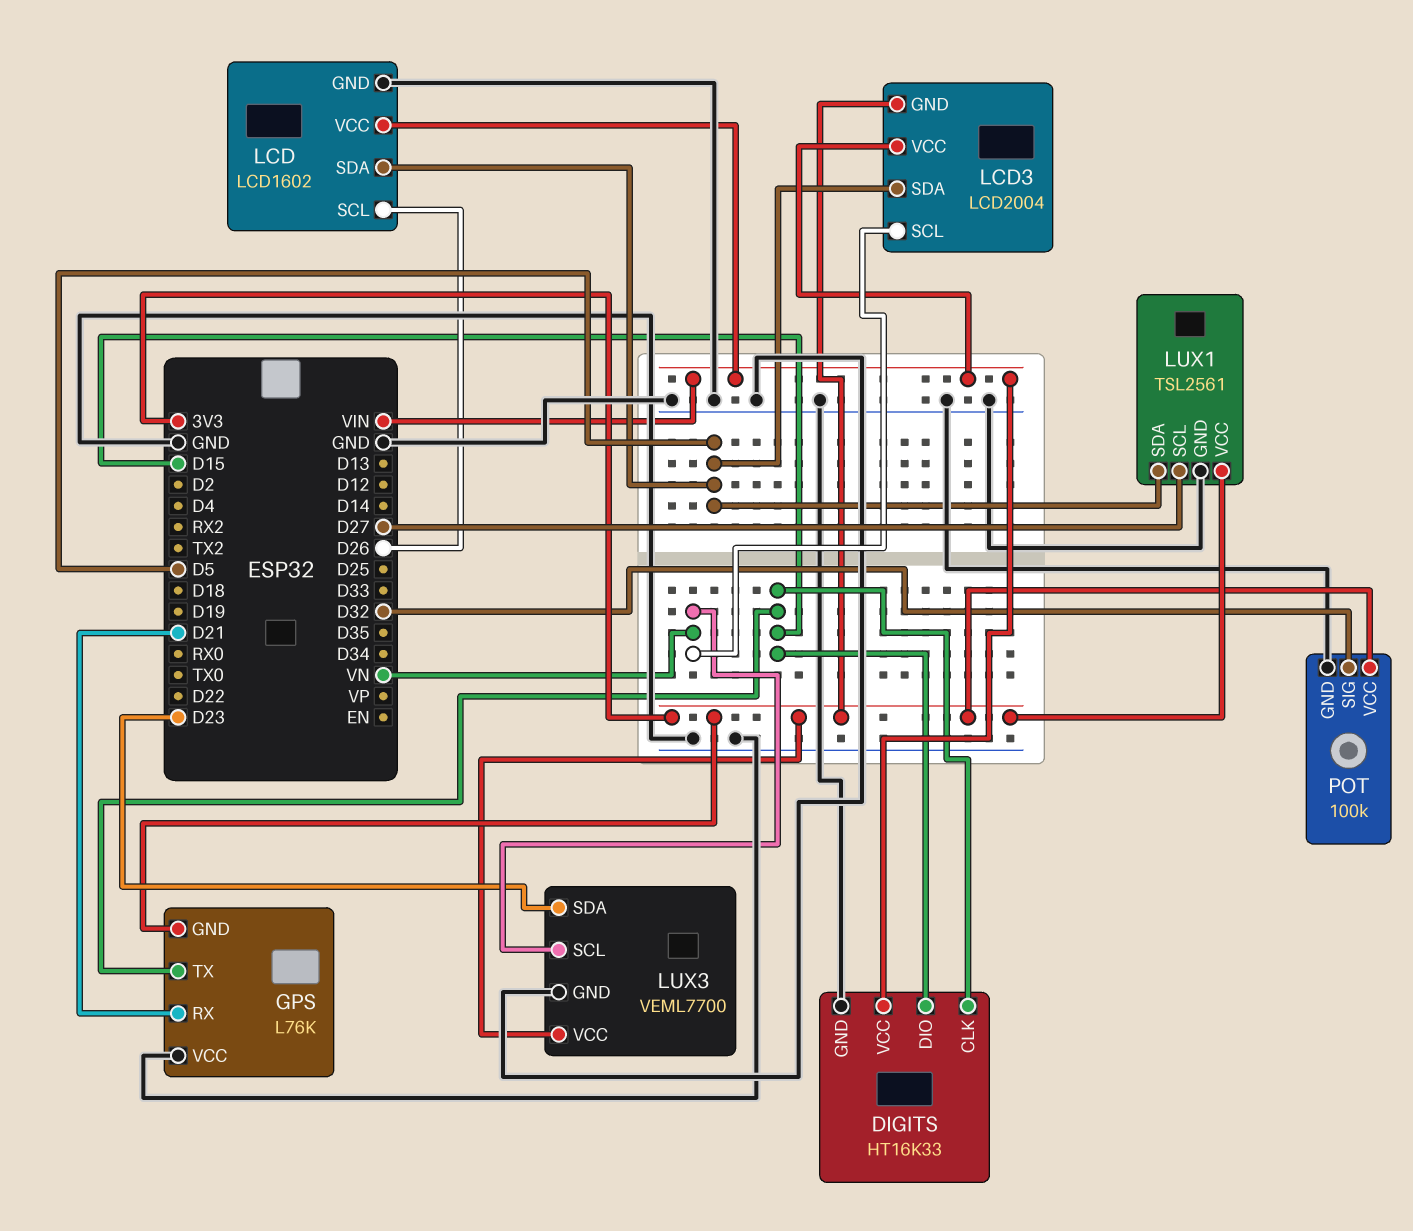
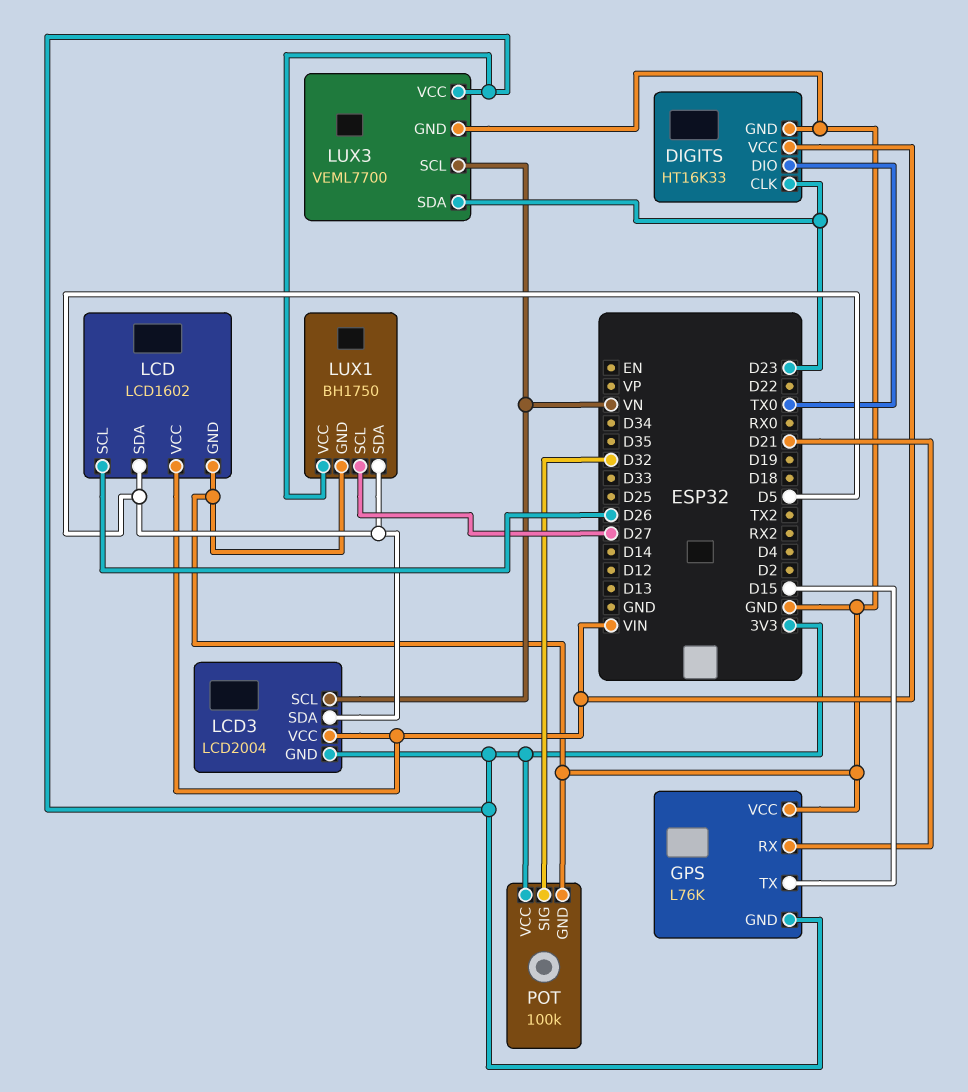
DIGITS pin CLK: D15 -> D23
DIGITS pin DIO: D15 -> TX0
LUX1: TSL2561 -> BH1750

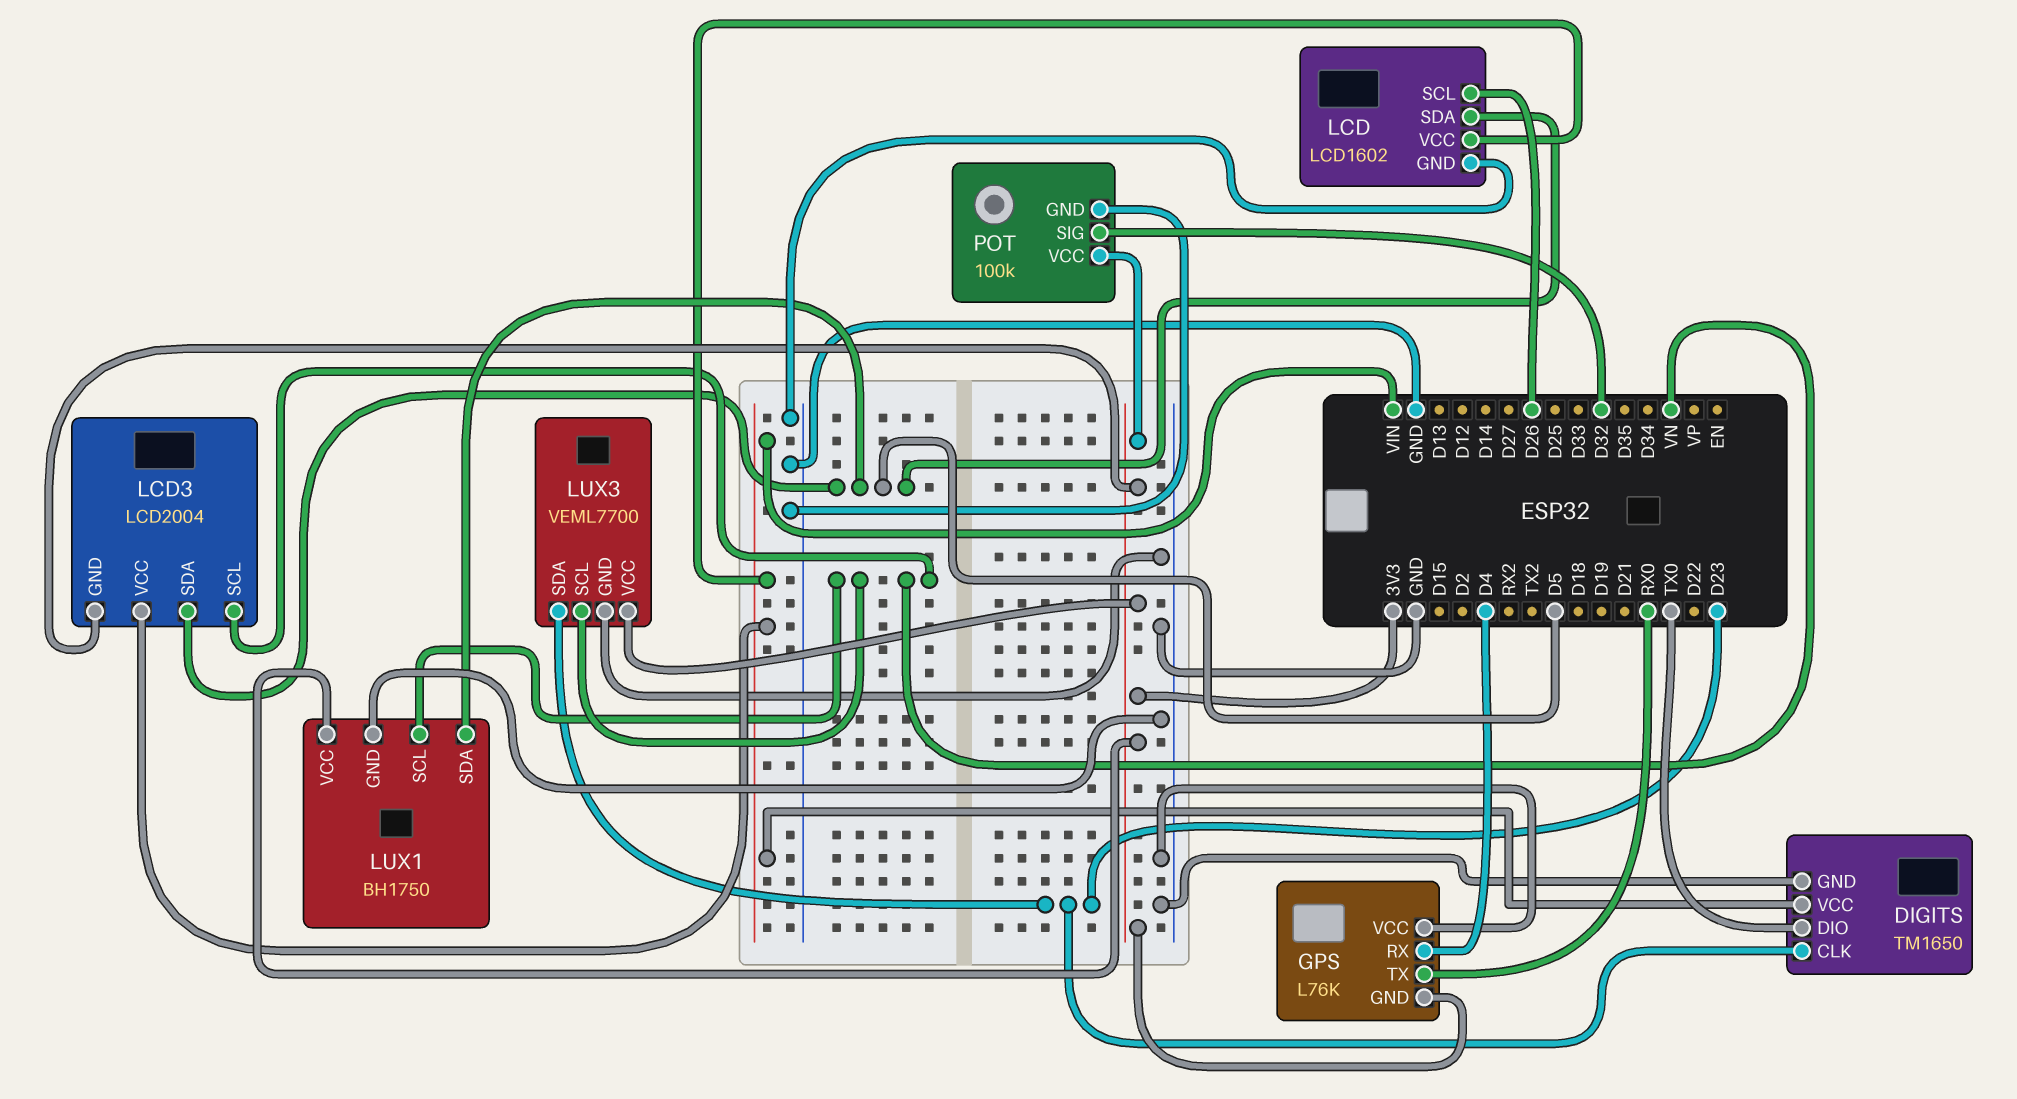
DIGITS: HT16K33 -> TM1650
GPS pin RX: D21 -> D4
GPS pin TX: D15 -> RX0
LUX1 pin SCL: D27 -> VN

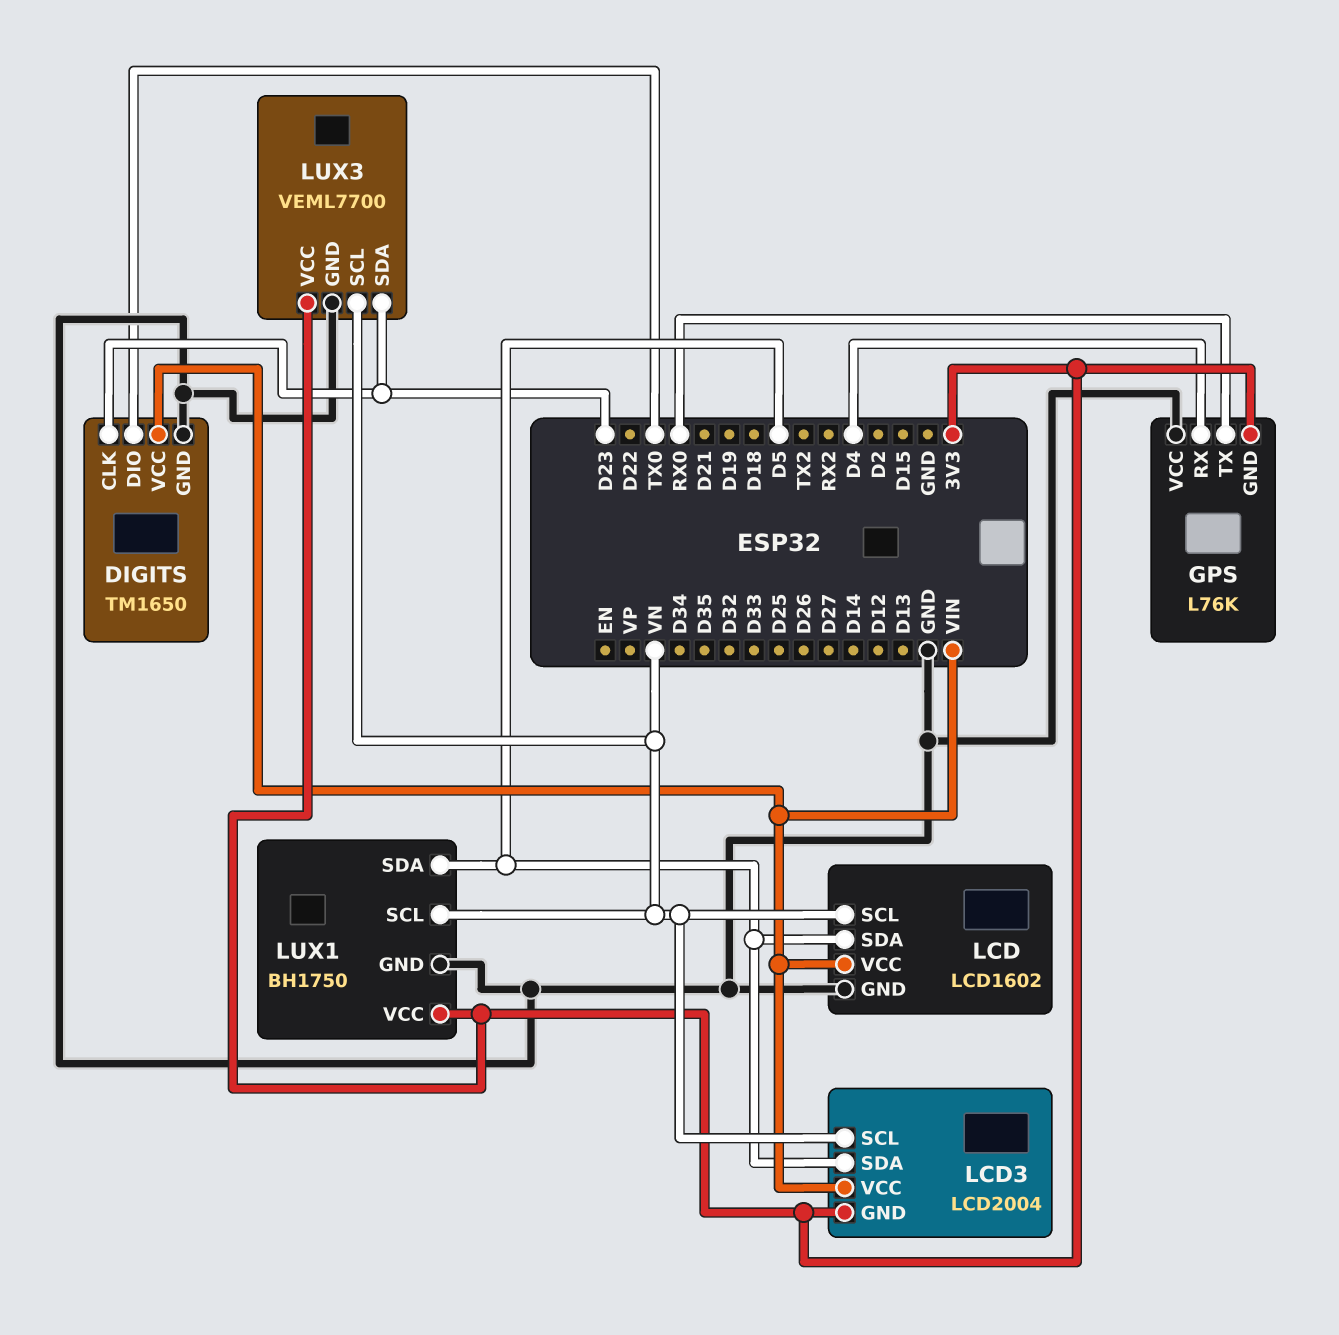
LCD pin SCL: D26 -> VN
POT: 100k -> none
POT pin GND: GND -> none
POT pin SIG: D32 -> none
POT pin VCC: 3V3 -> none

